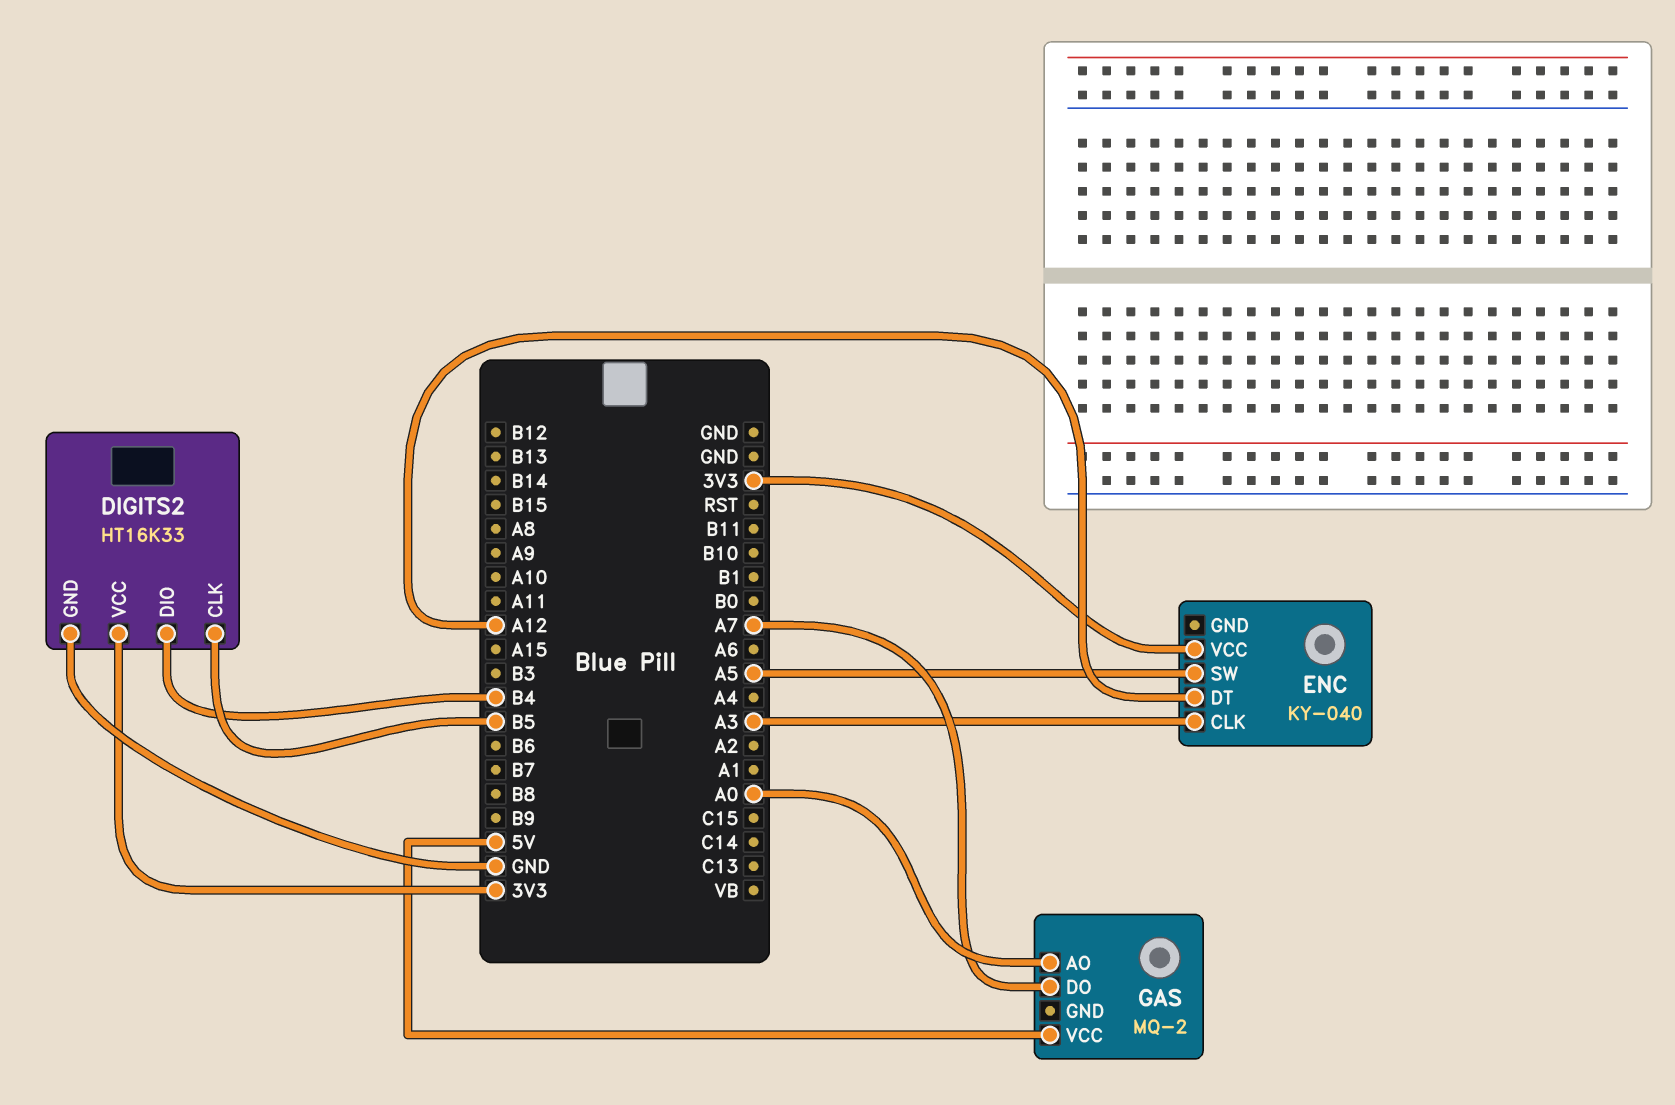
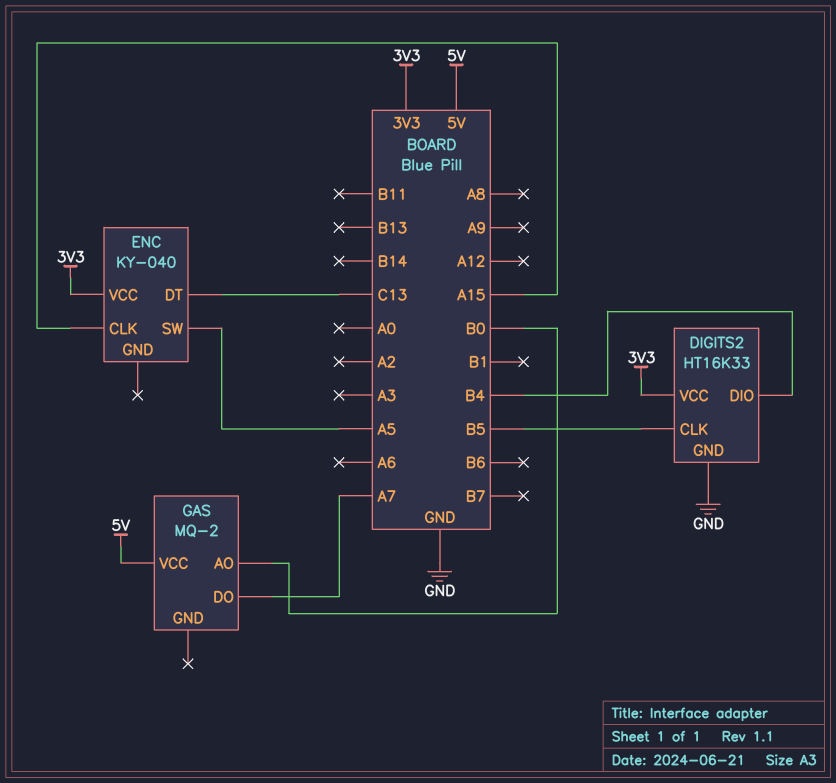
ENC pin CLK: A3 -> A15
ENC pin DT: A12 -> C13
GAS pin AO: A0 -> B0

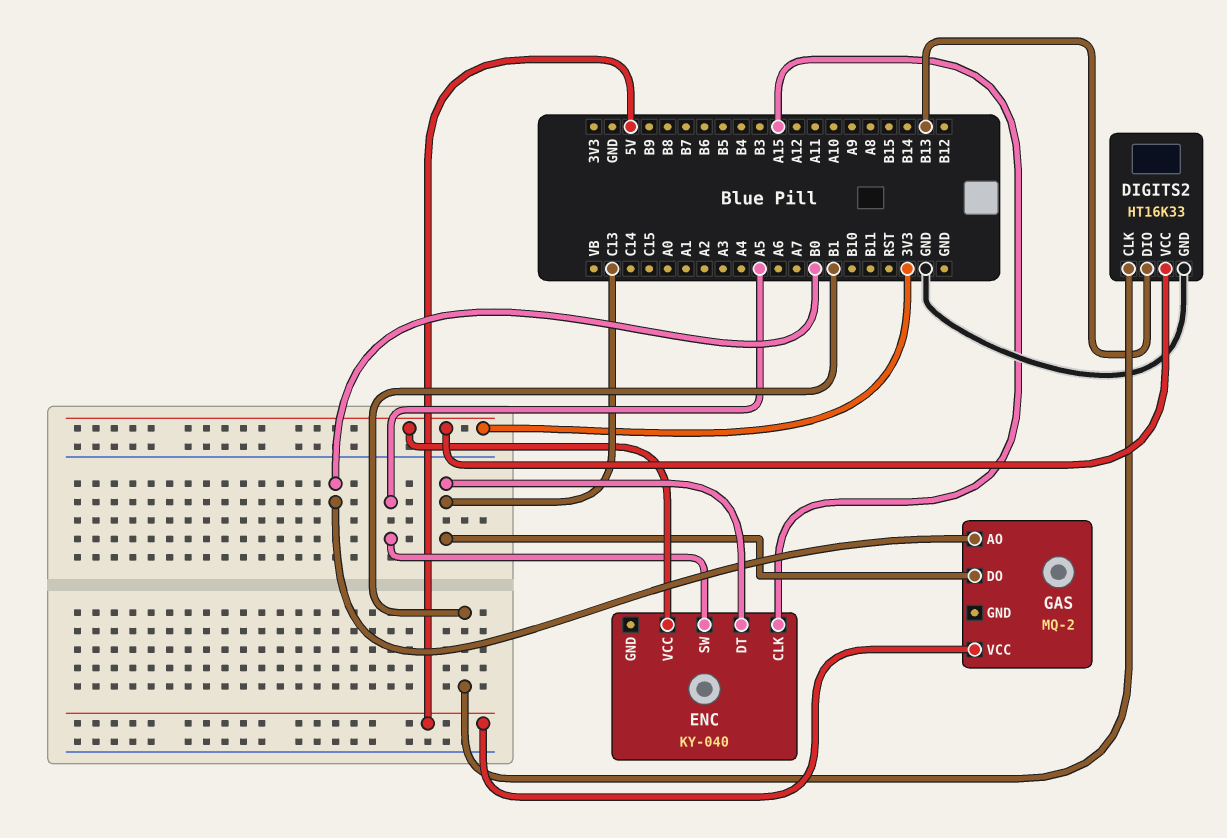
DIGITS2 pin CLK: B5 -> B1
DIGITS2 pin DIO: B4 -> B13
GAS pin DO: A7 -> C13

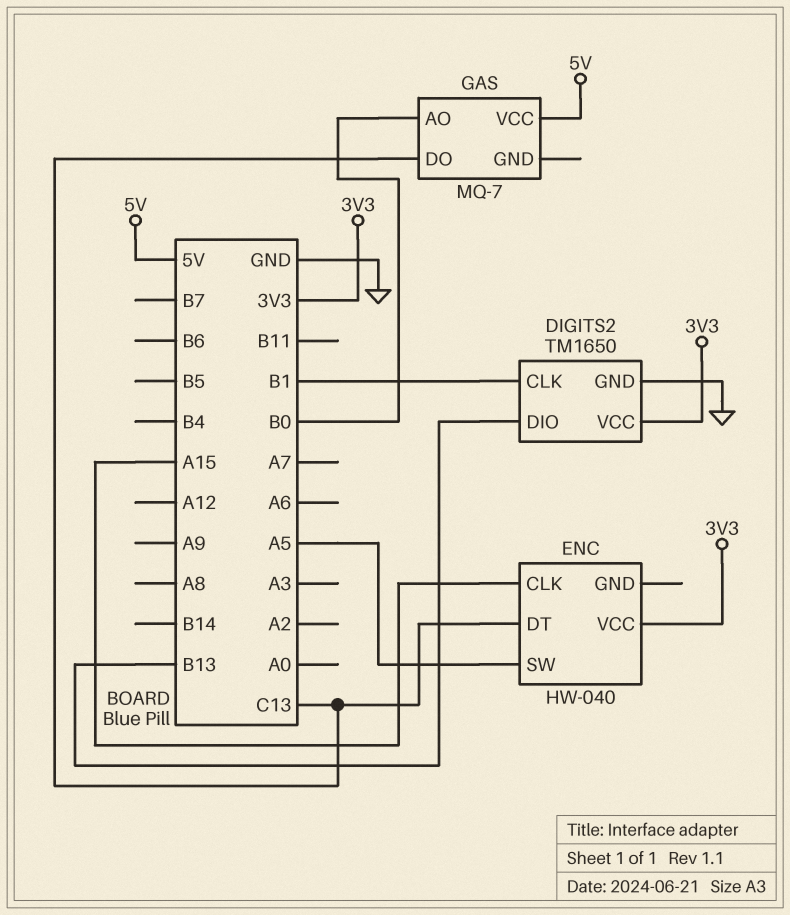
DIGITS2: HT16K33 -> TM1650
ENC: KY-040 -> HW-040
GAS: MQ-2 -> MQ-7

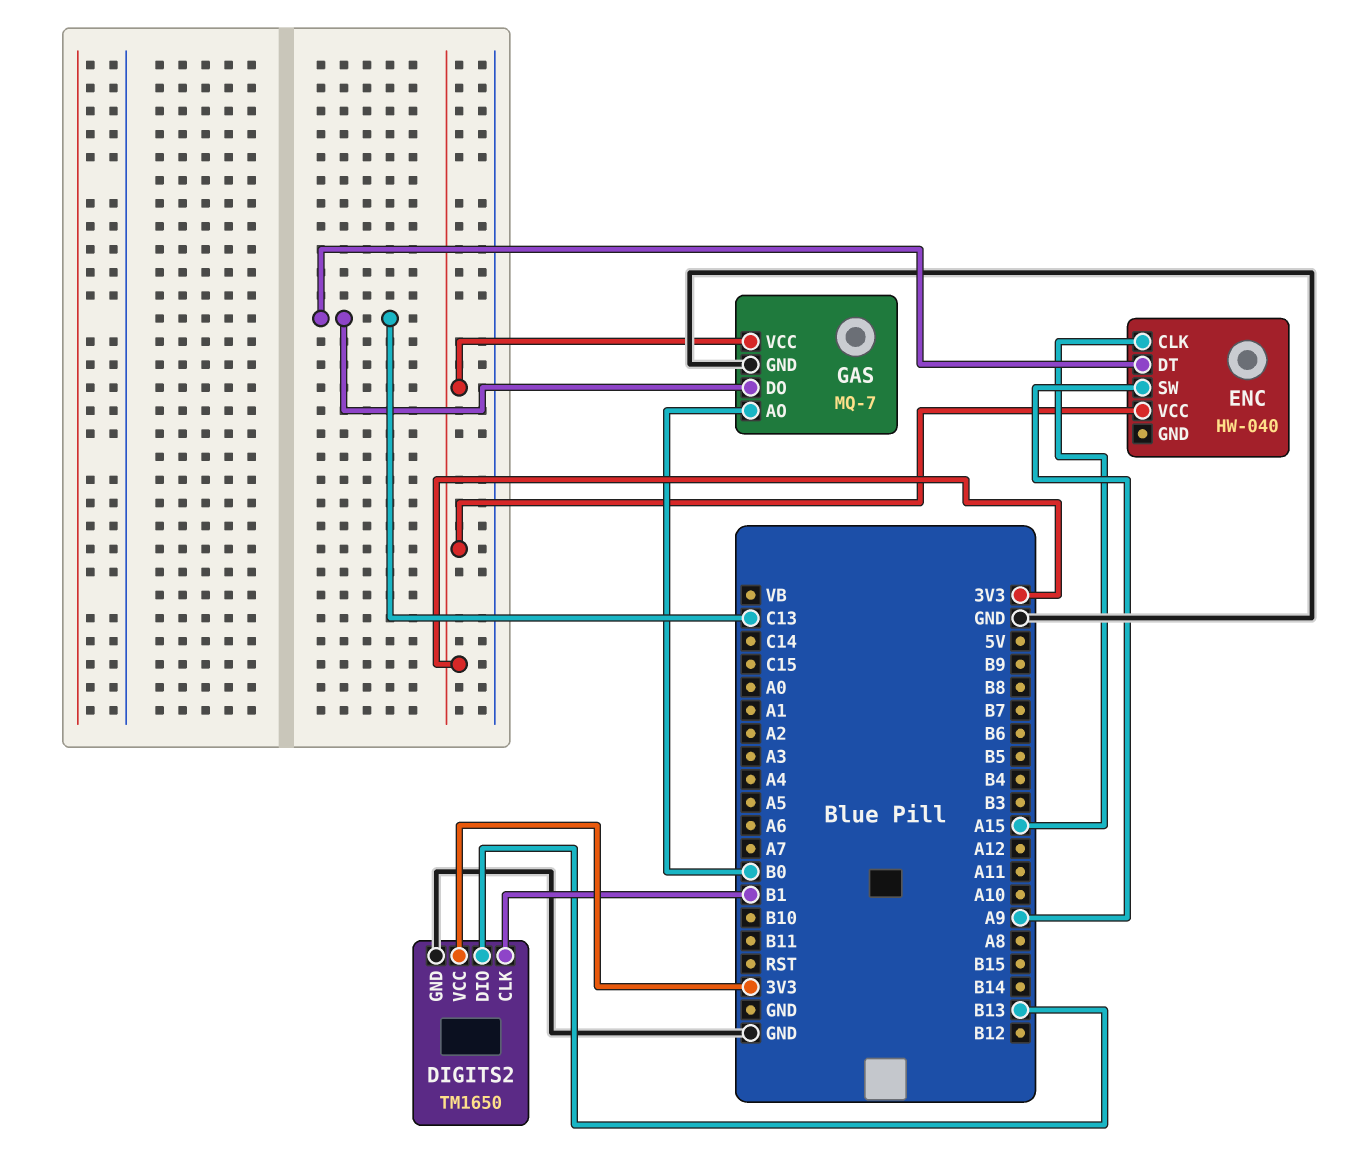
ENC pin SW: A5 -> A9
GAS pin GND: none -> GND
GAS pin VCC: 5V -> 3V3

